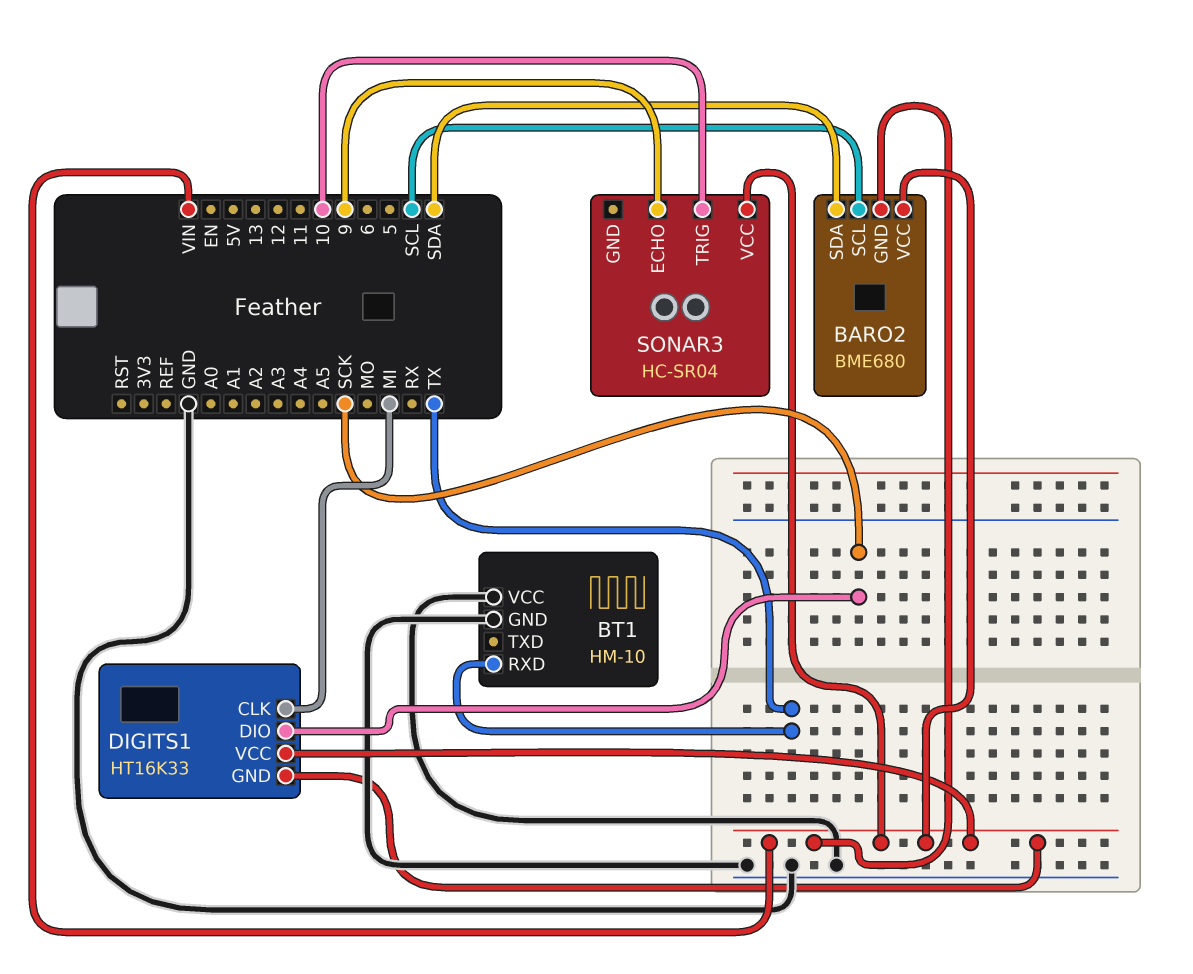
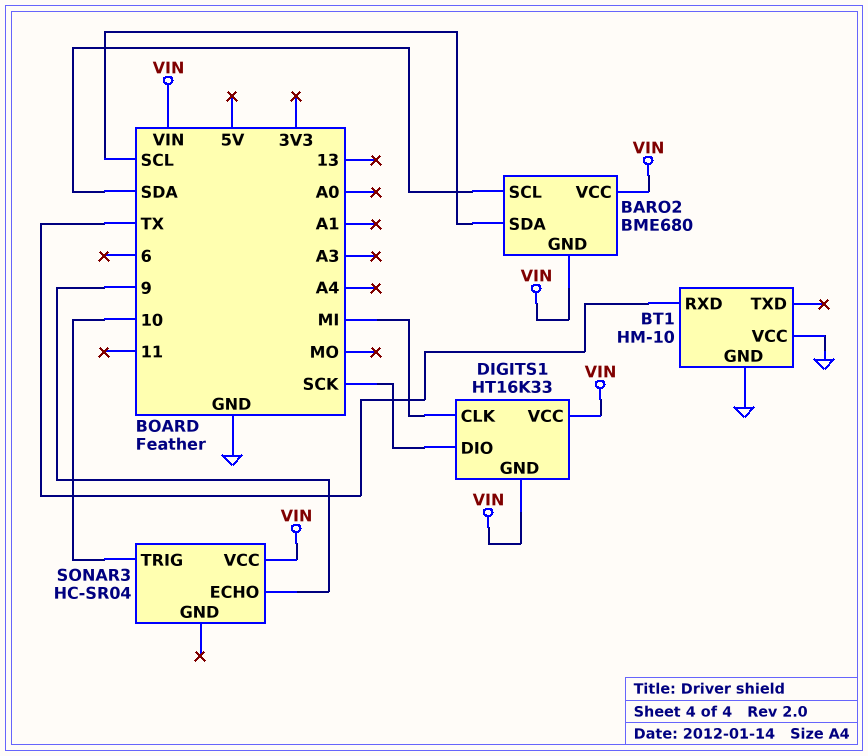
BARO2 pin SCL: SCL -> SDA
BARO2 pin SDA: SDA -> SCL

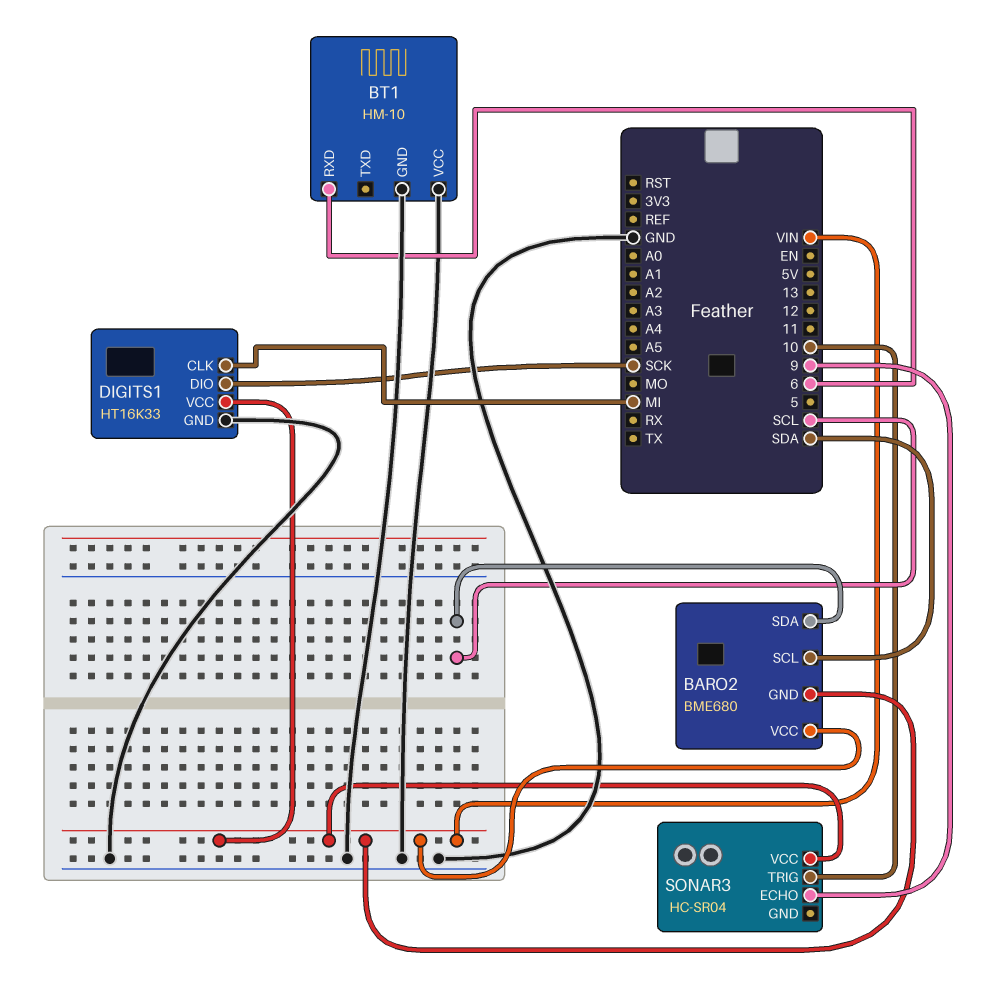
BT1 pin RXD: TX -> 6
DIGITS1 pin GND: VIN -> GND

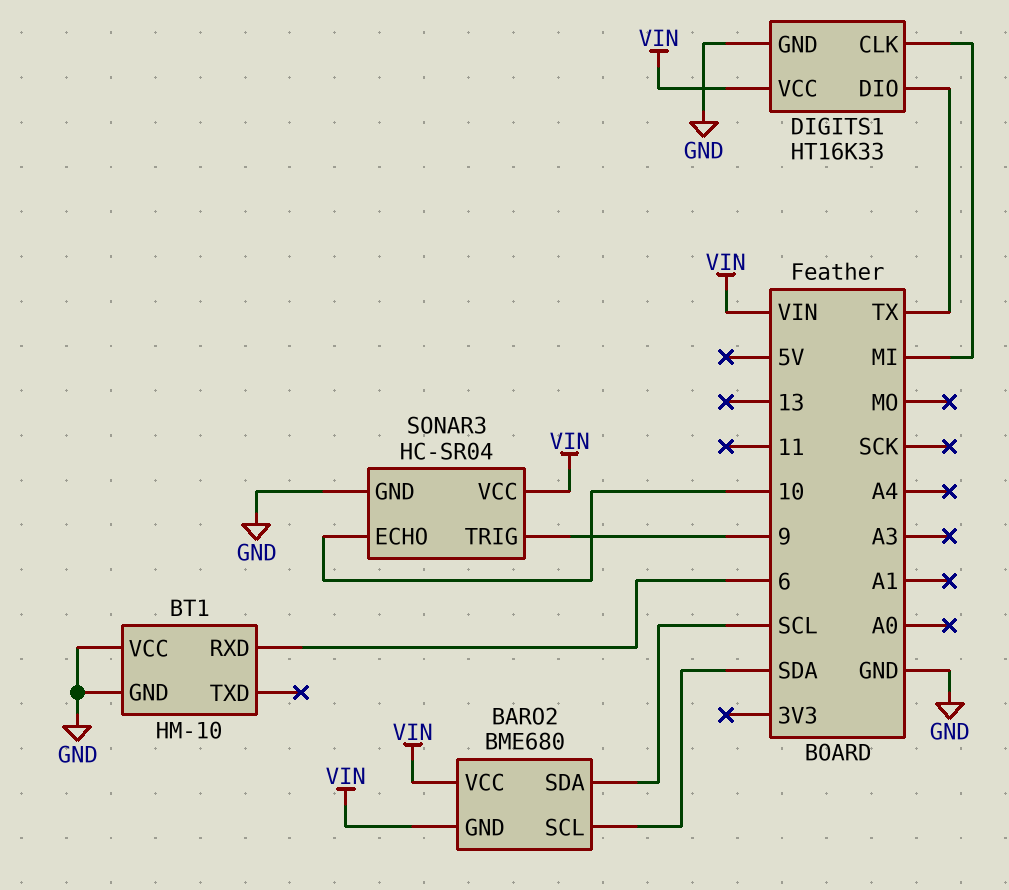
DIGITS1 pin DIO: SCK -> TX
SONAR3 pin ECHO: 9 -> 10
SONAR3 pin GND: none -> GND
SONAR3 pin TRIG: 10 -> 9

